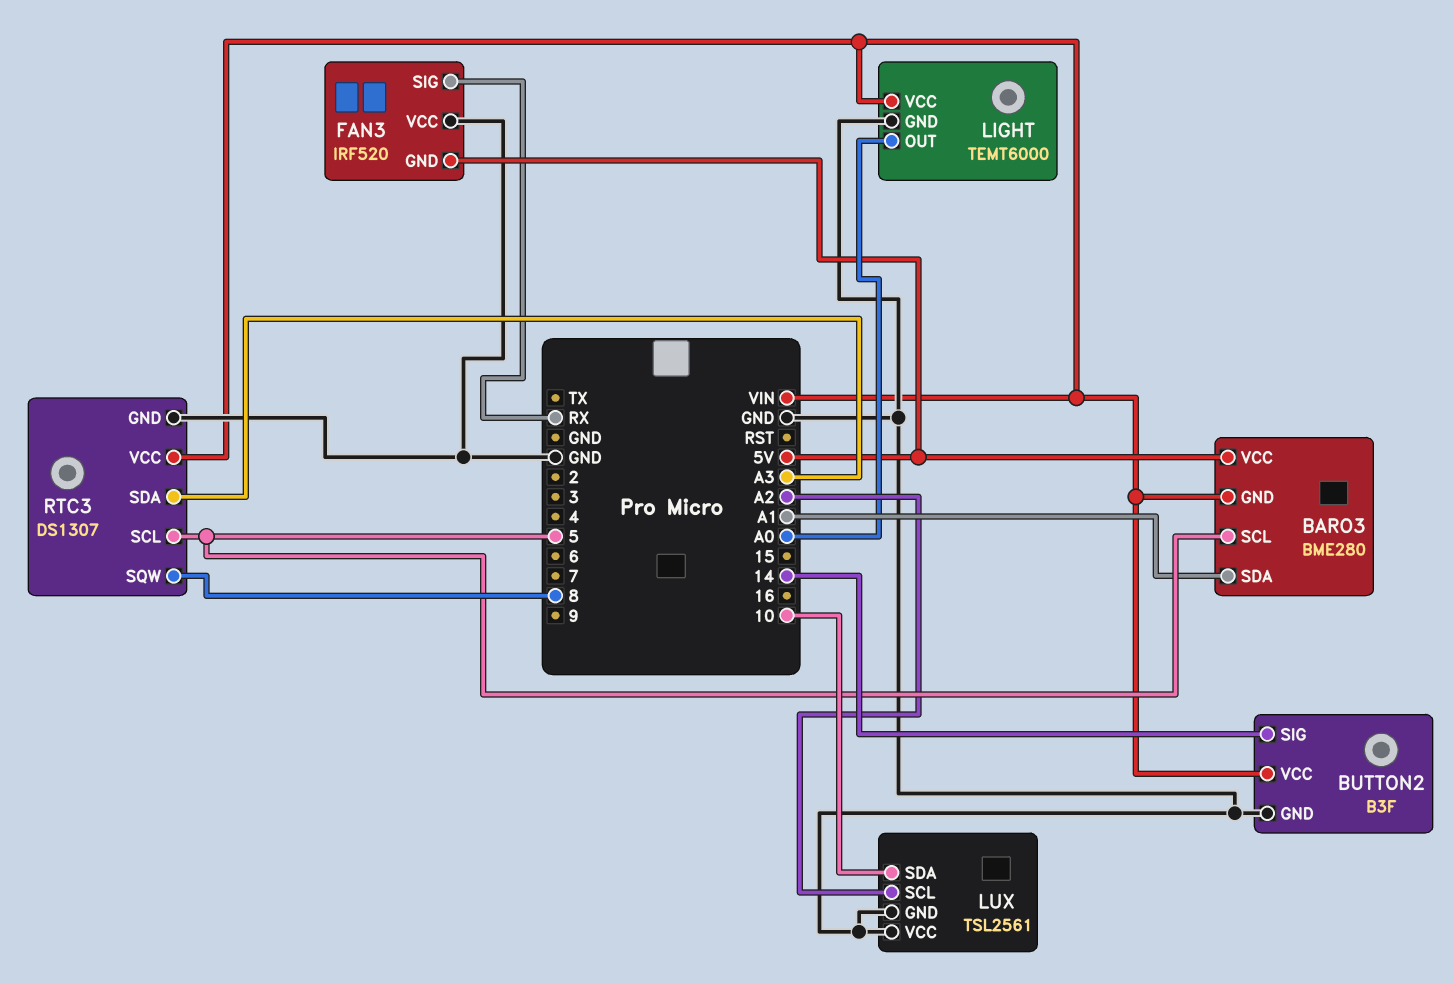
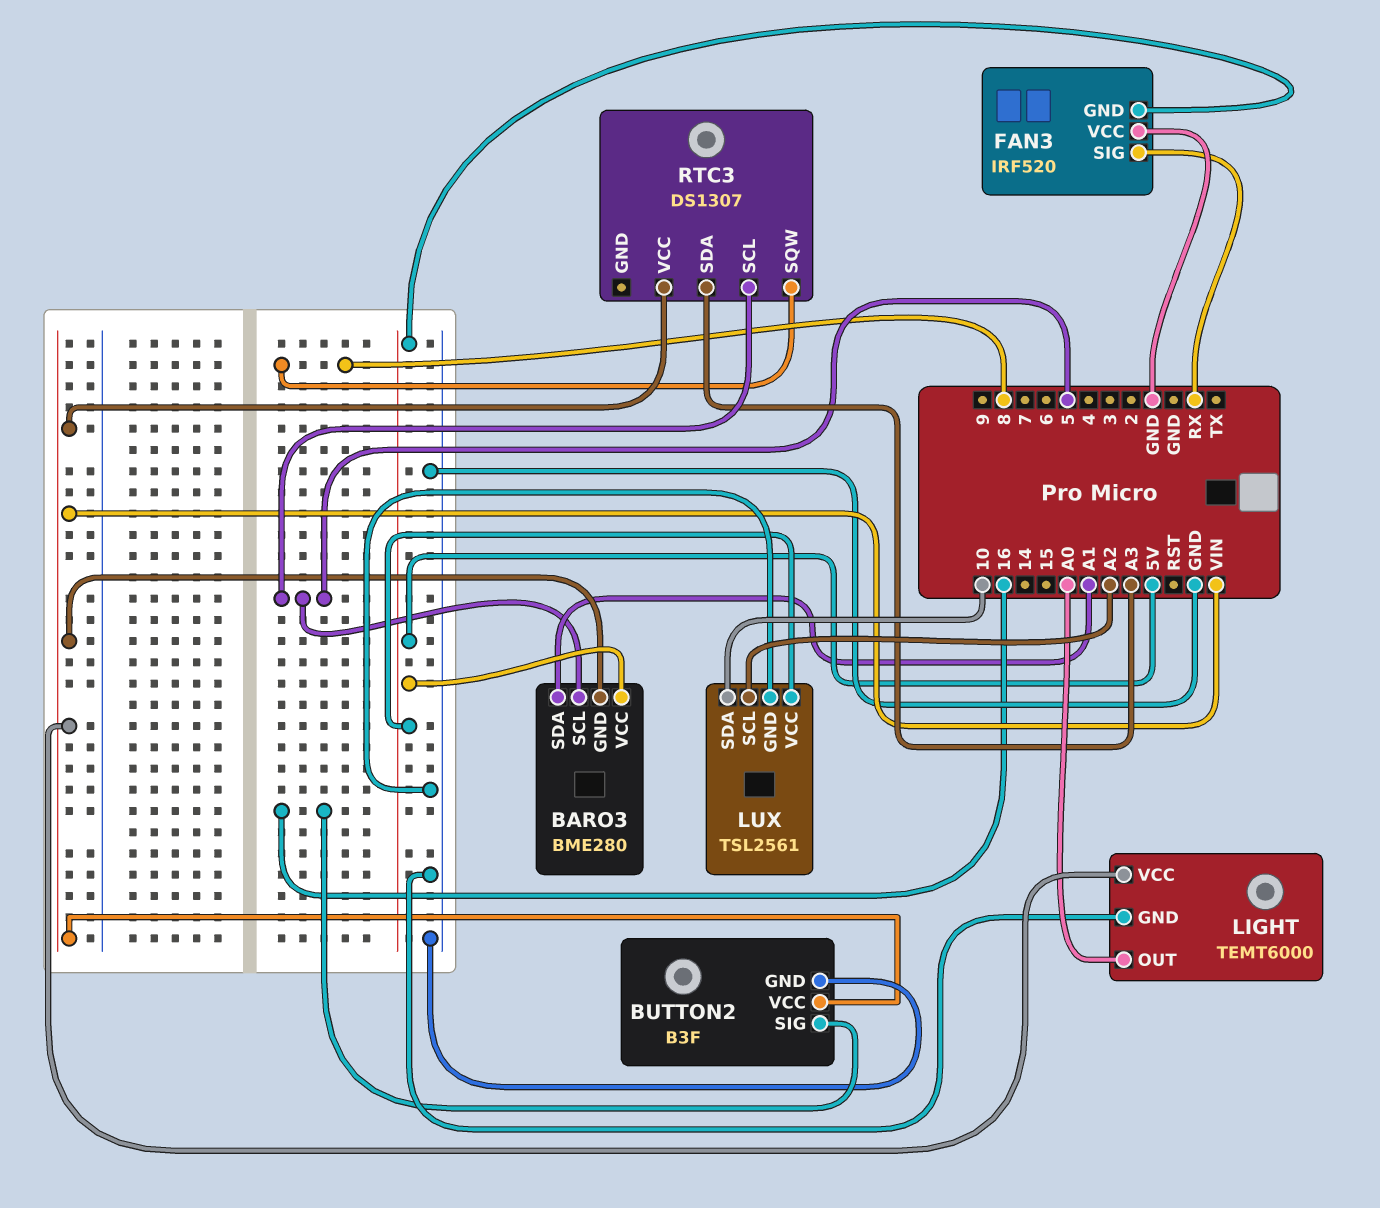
BUTTON2 pin SIG: 14 -> 16
LUX pin VCC: GND -> 5V
RTC3 pin GND: GND -> none

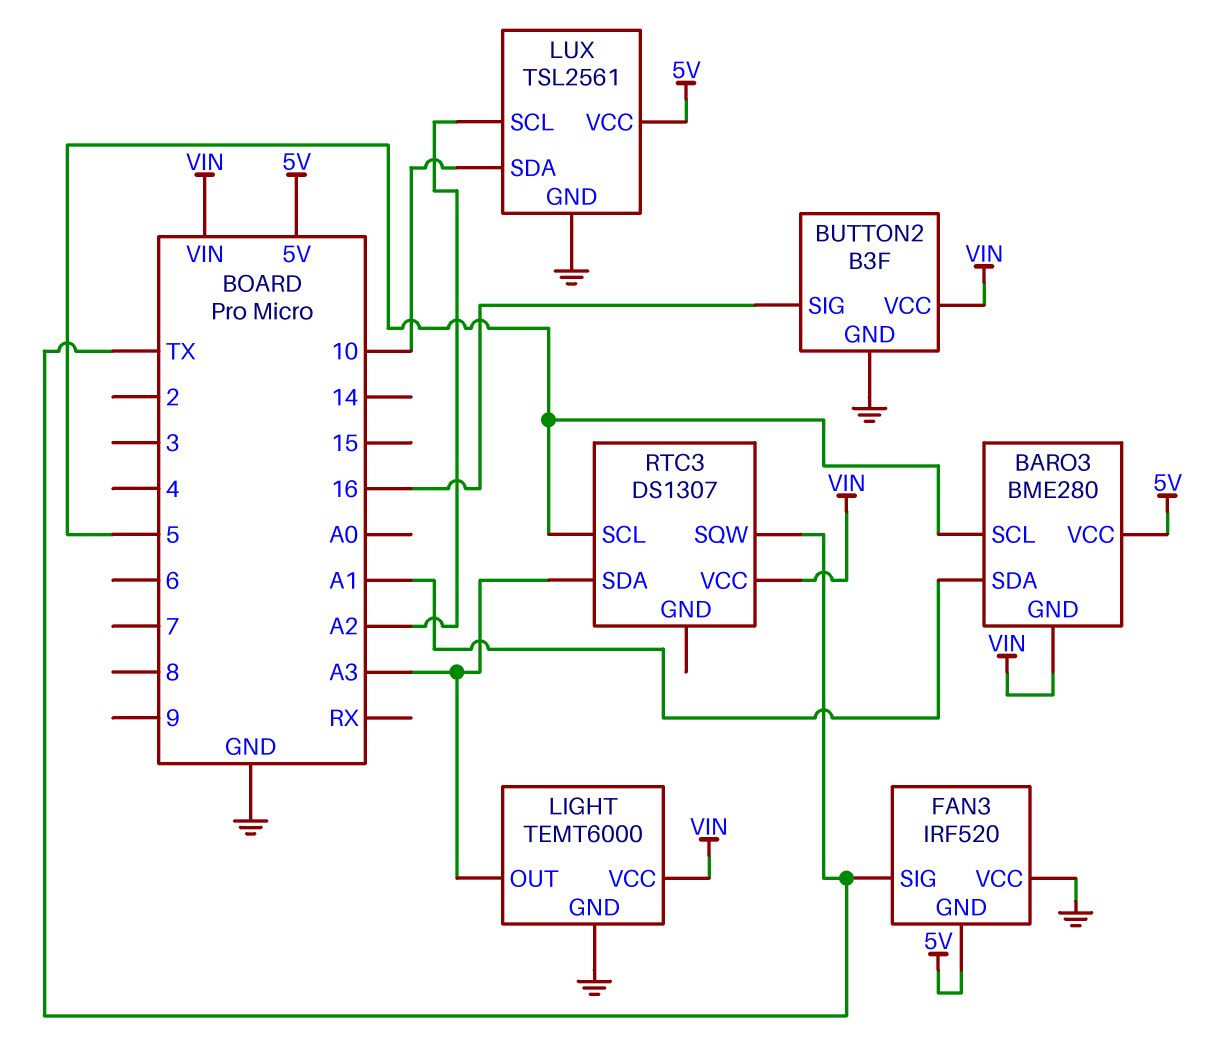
FAN3 pin SIG: RX -> TX
LIGHT pin OUT: A0 -> A3
RTC3 pin SQW: 8 -> TX

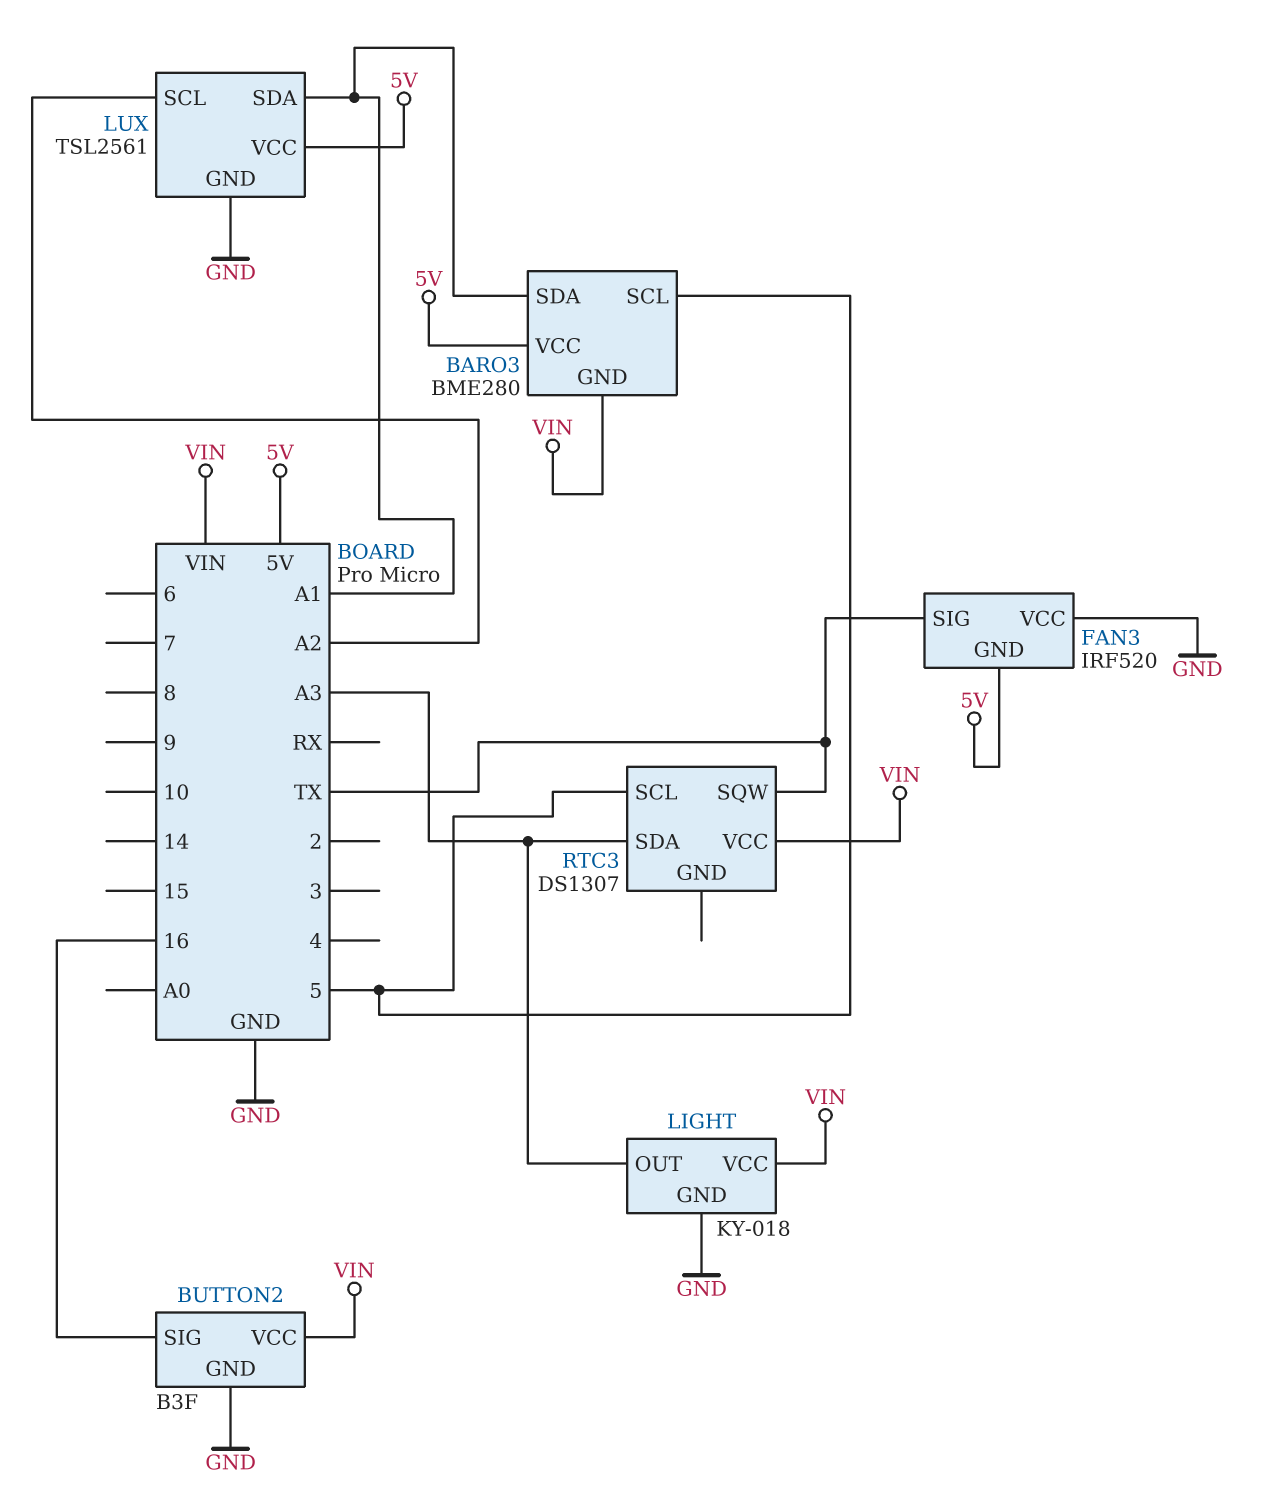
LIGHT: TEMT6000 -> KY-018
LUX pin SDA: 10 -> A1

